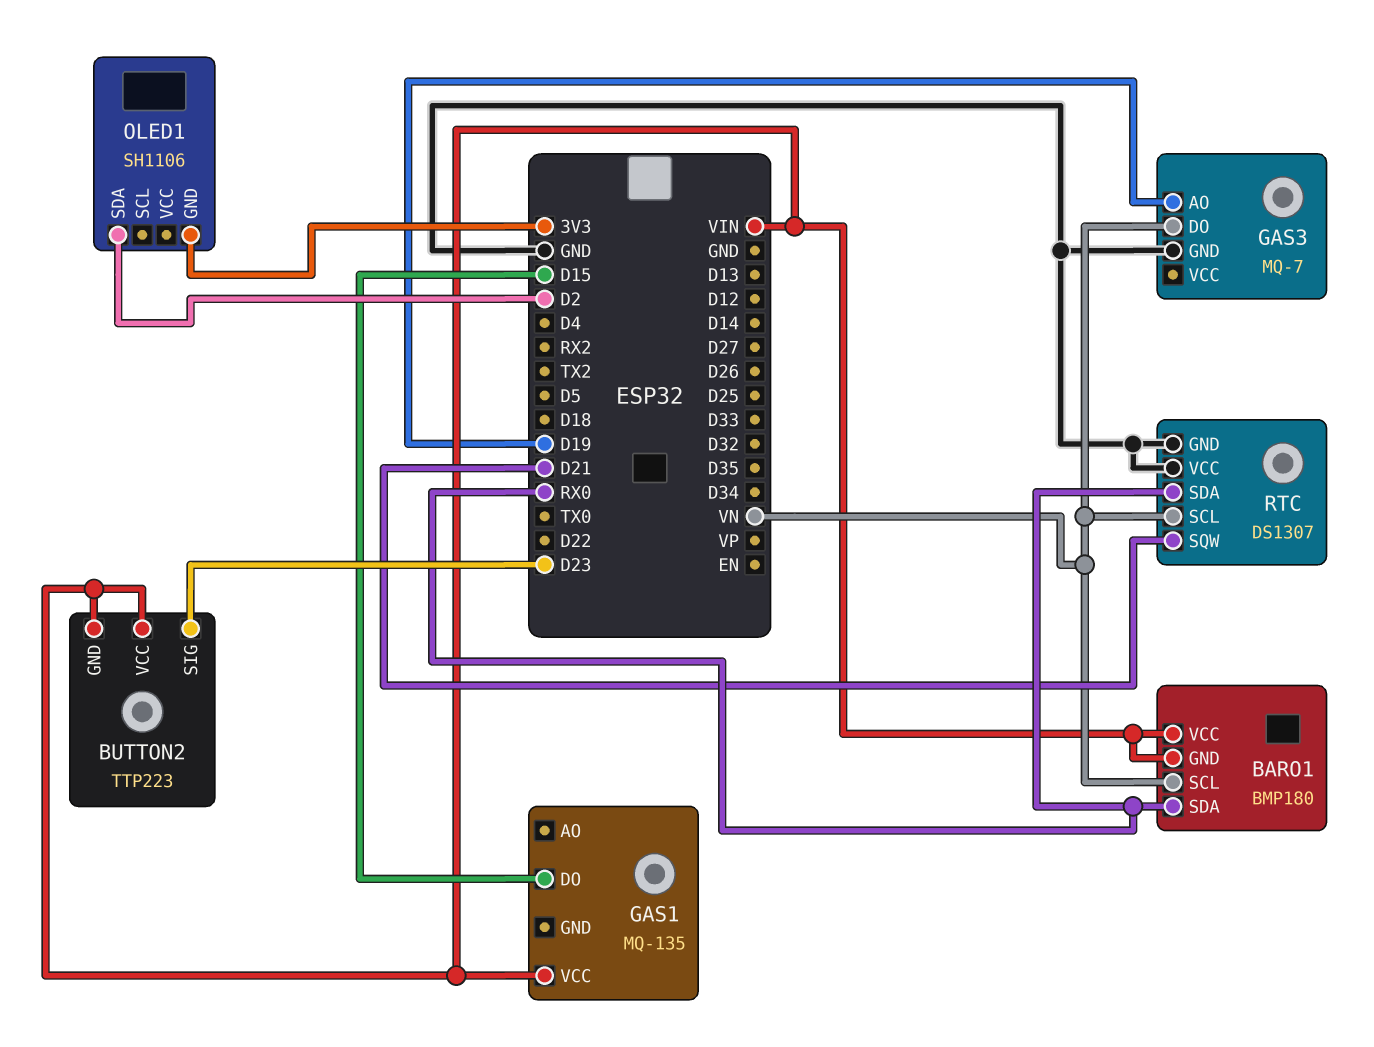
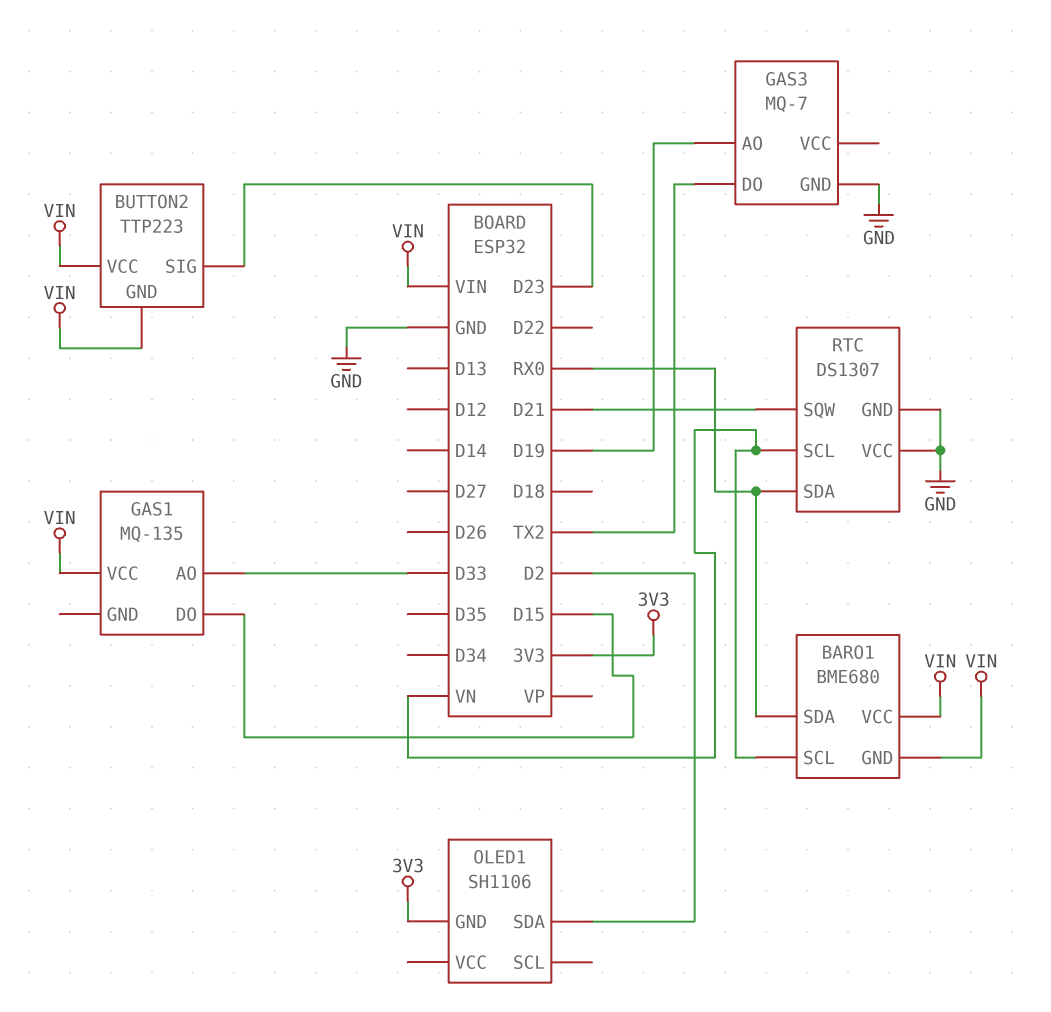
BARO1: BMP180 -> BME680
GAS1 pin AO: none -> D33
GAS3 pin DO: VN -> TX2

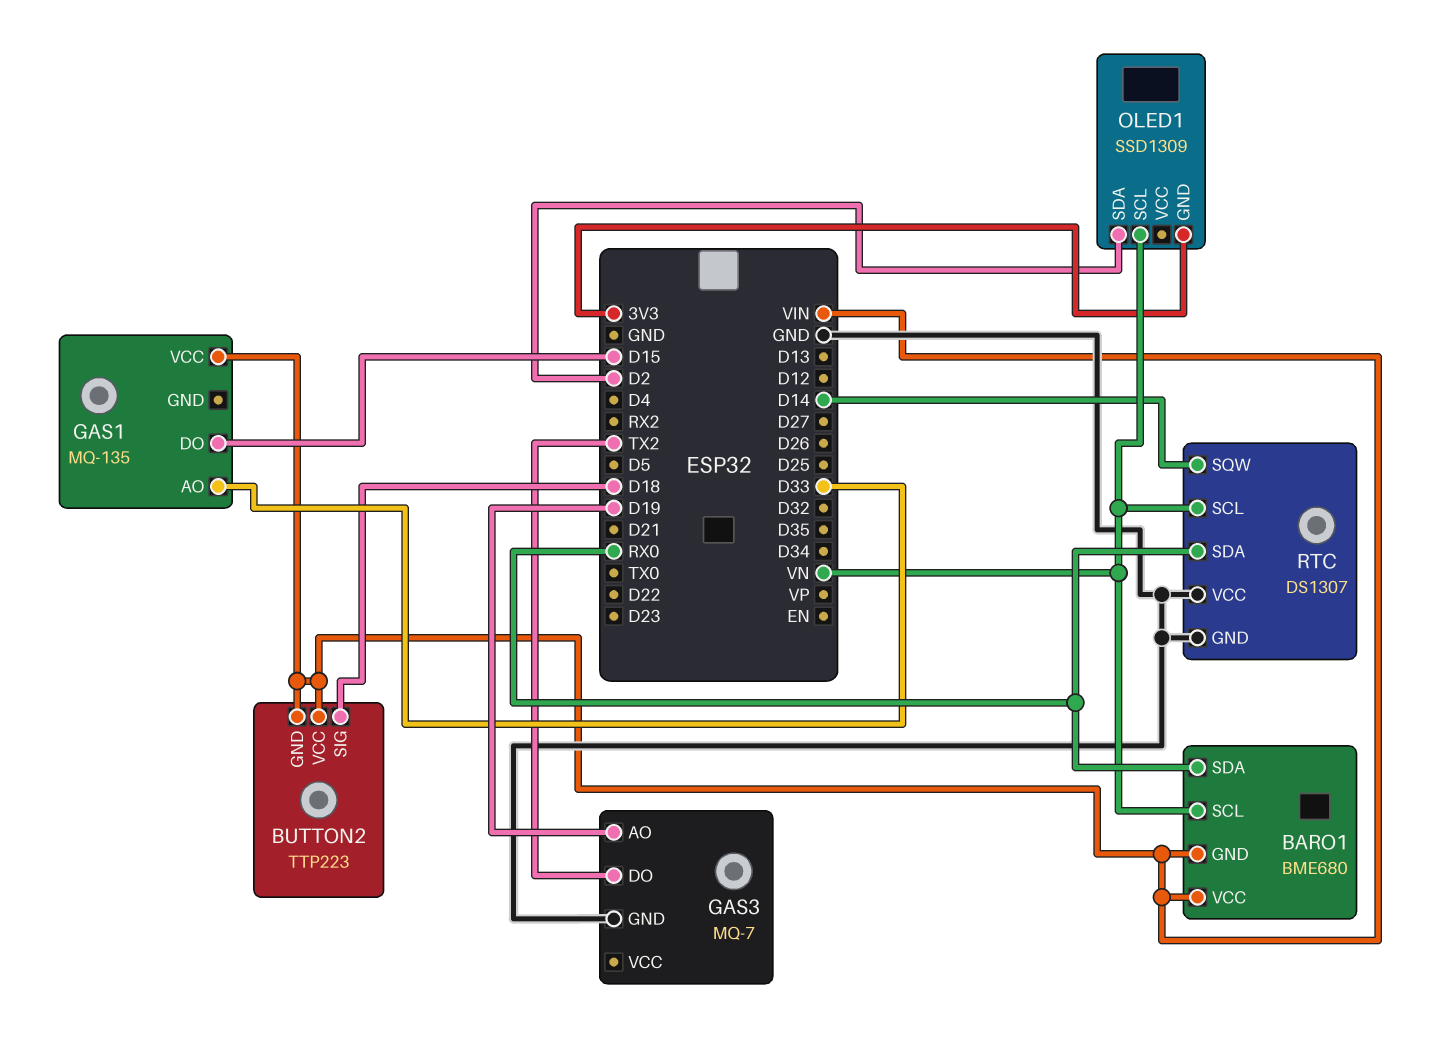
BUTTON2 pin SIG: D23 -> D18
OLED1: SH1106 -> SSD1309
OLED1 pin SCL: none -> VN
RTC pin SQW: D21 -> D14

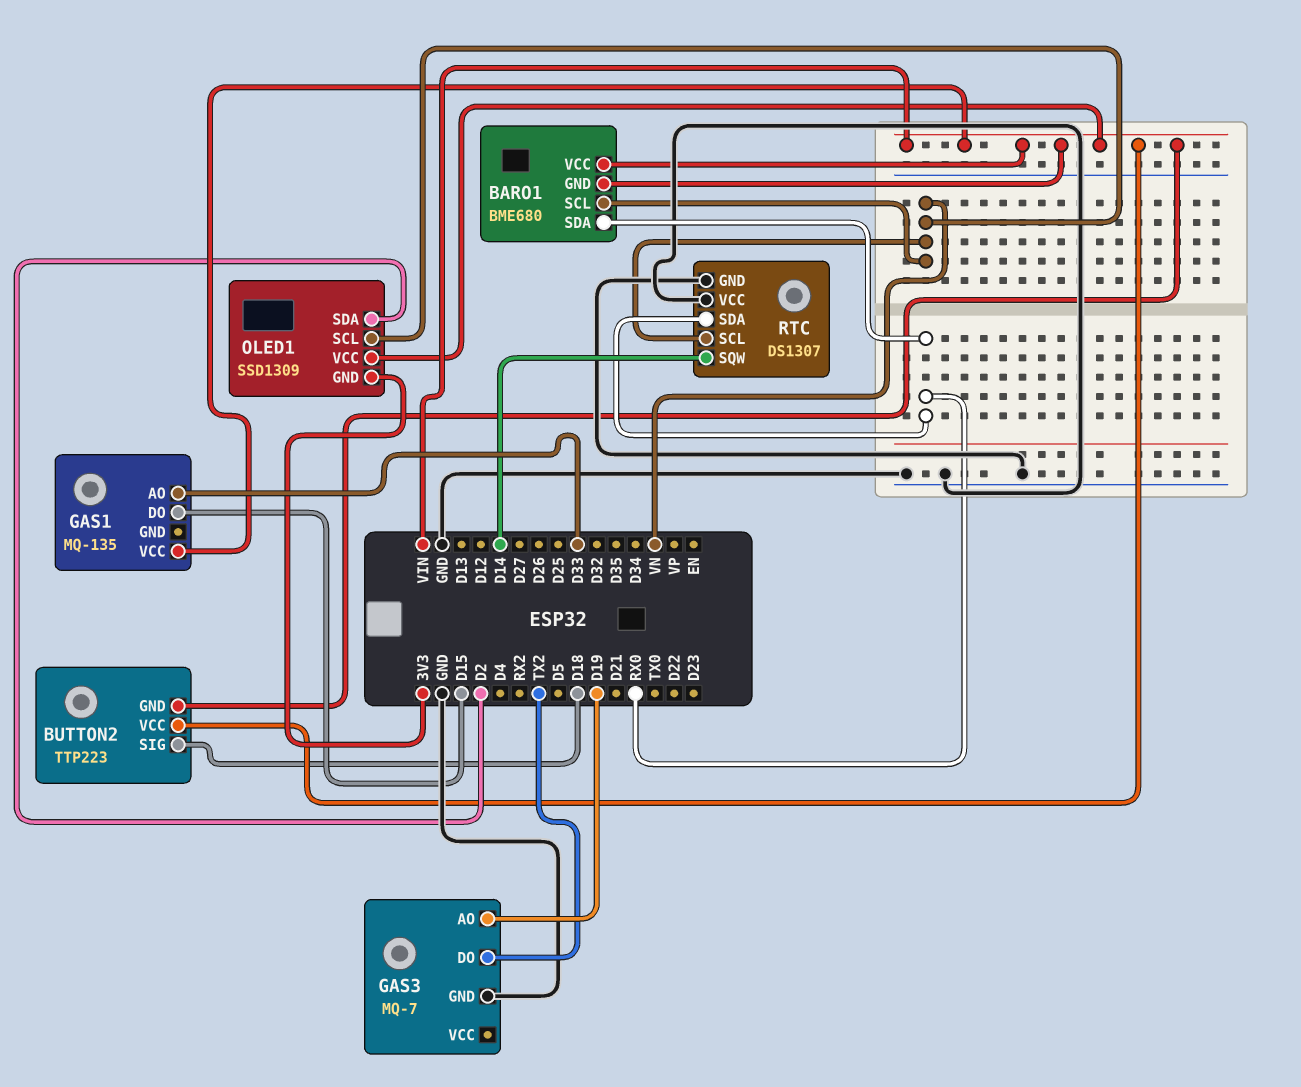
OLED1 pin VCC: none -> VIN

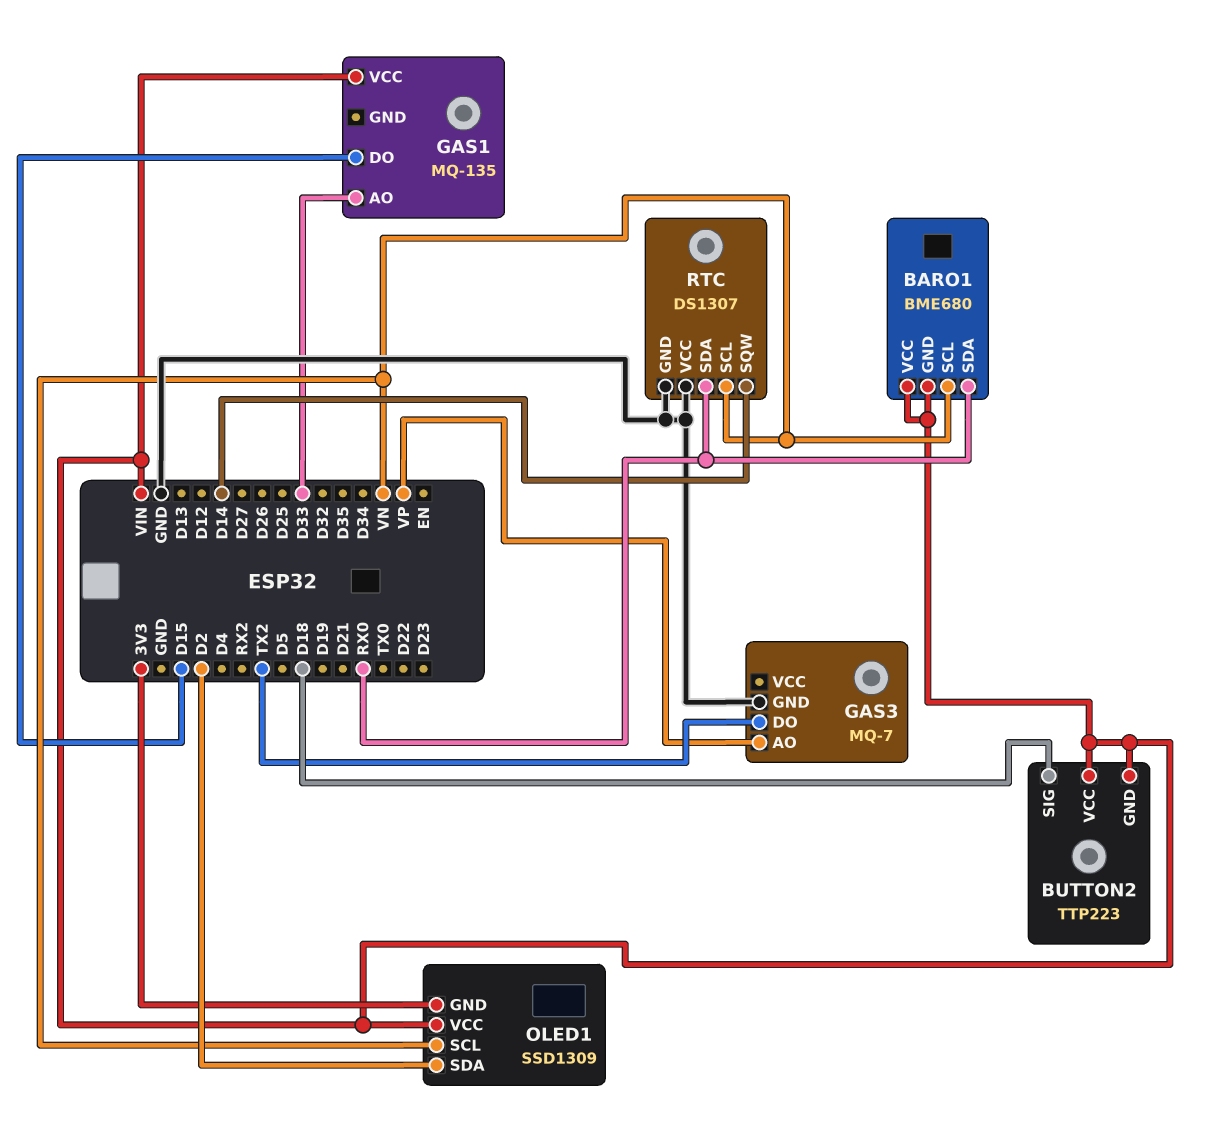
GAS3 pin AO: D19 -> VP

